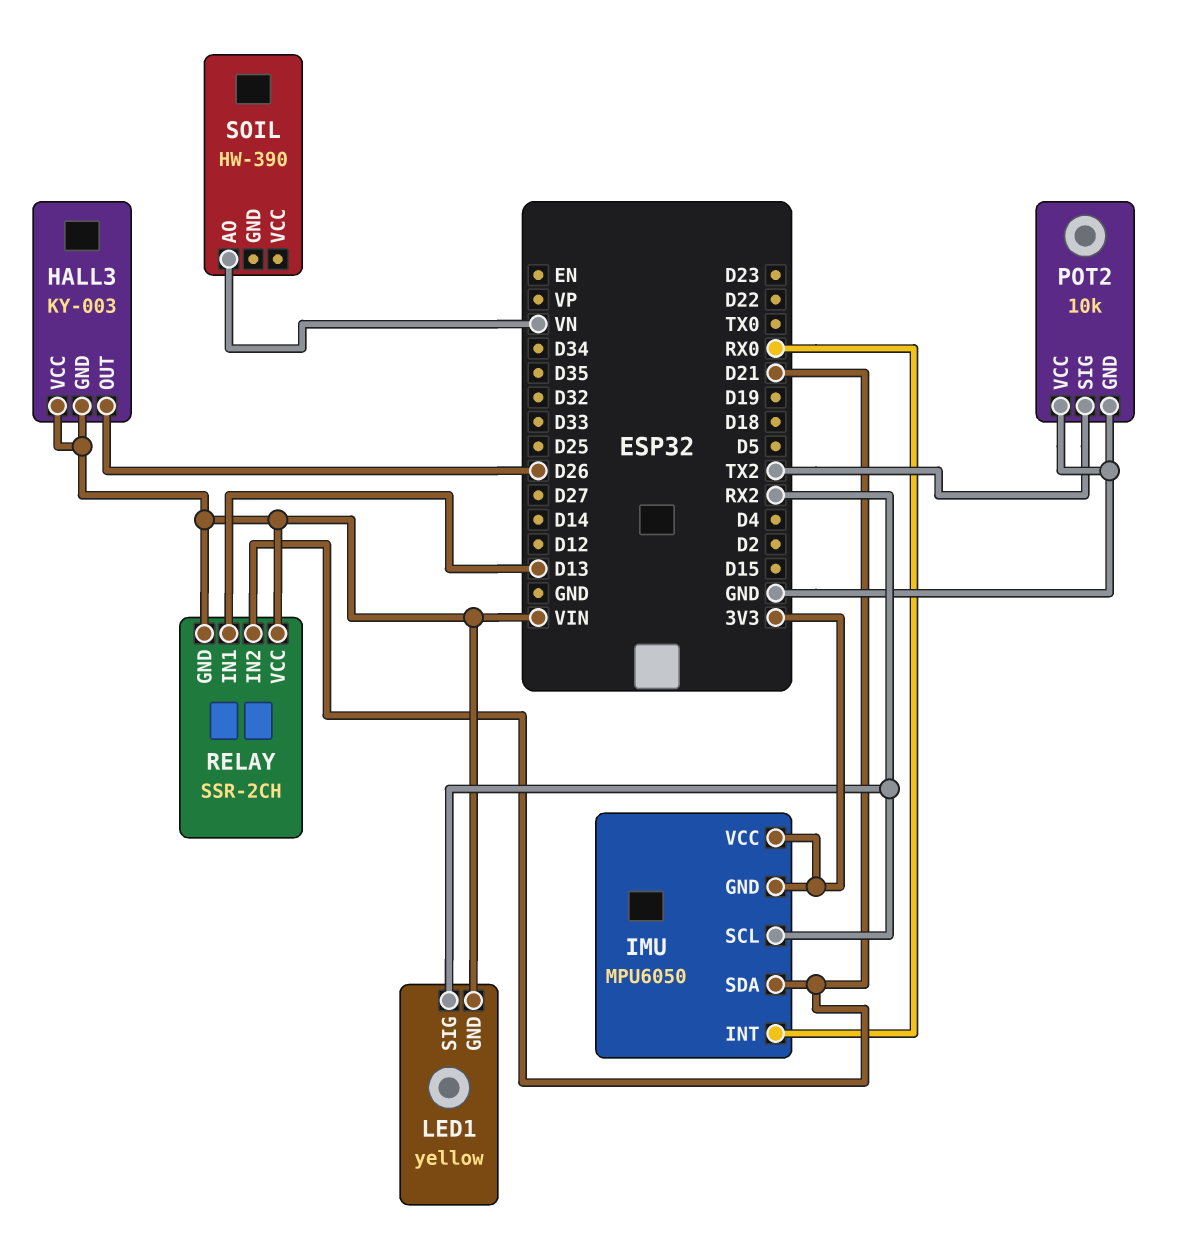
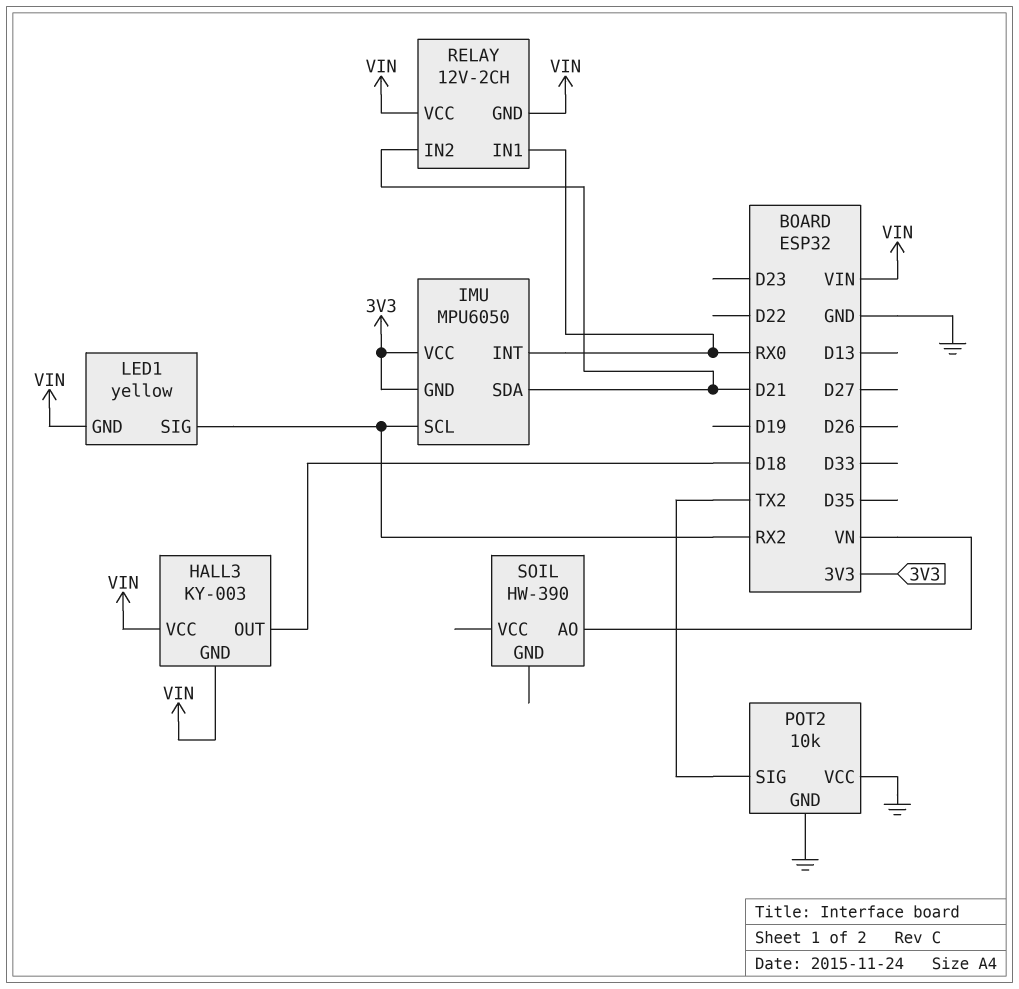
HALL3 pin OUT: D26 -> D18
RELAY: SSR-2CH -> 12V-2CH
RELAY pin IN1: D13 -> RX0

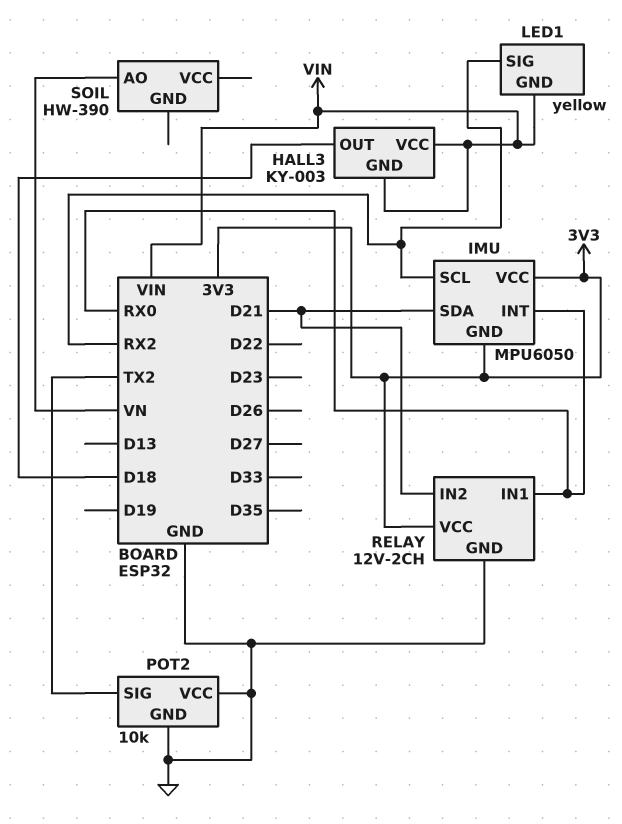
RELAY pin GND: VIN -> GND
RELAY pin VCC: VIN -> 3V3

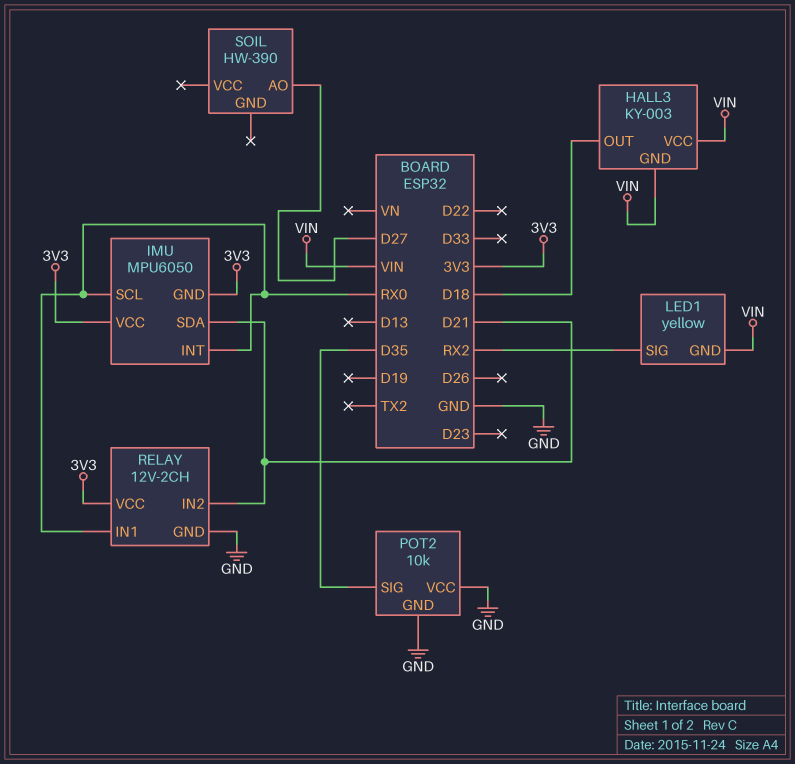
IMU pin SCL: RX2 -> RX0
POT2 pin SIG: TX2 -> D35
SOIL pin AO: VN -> D27

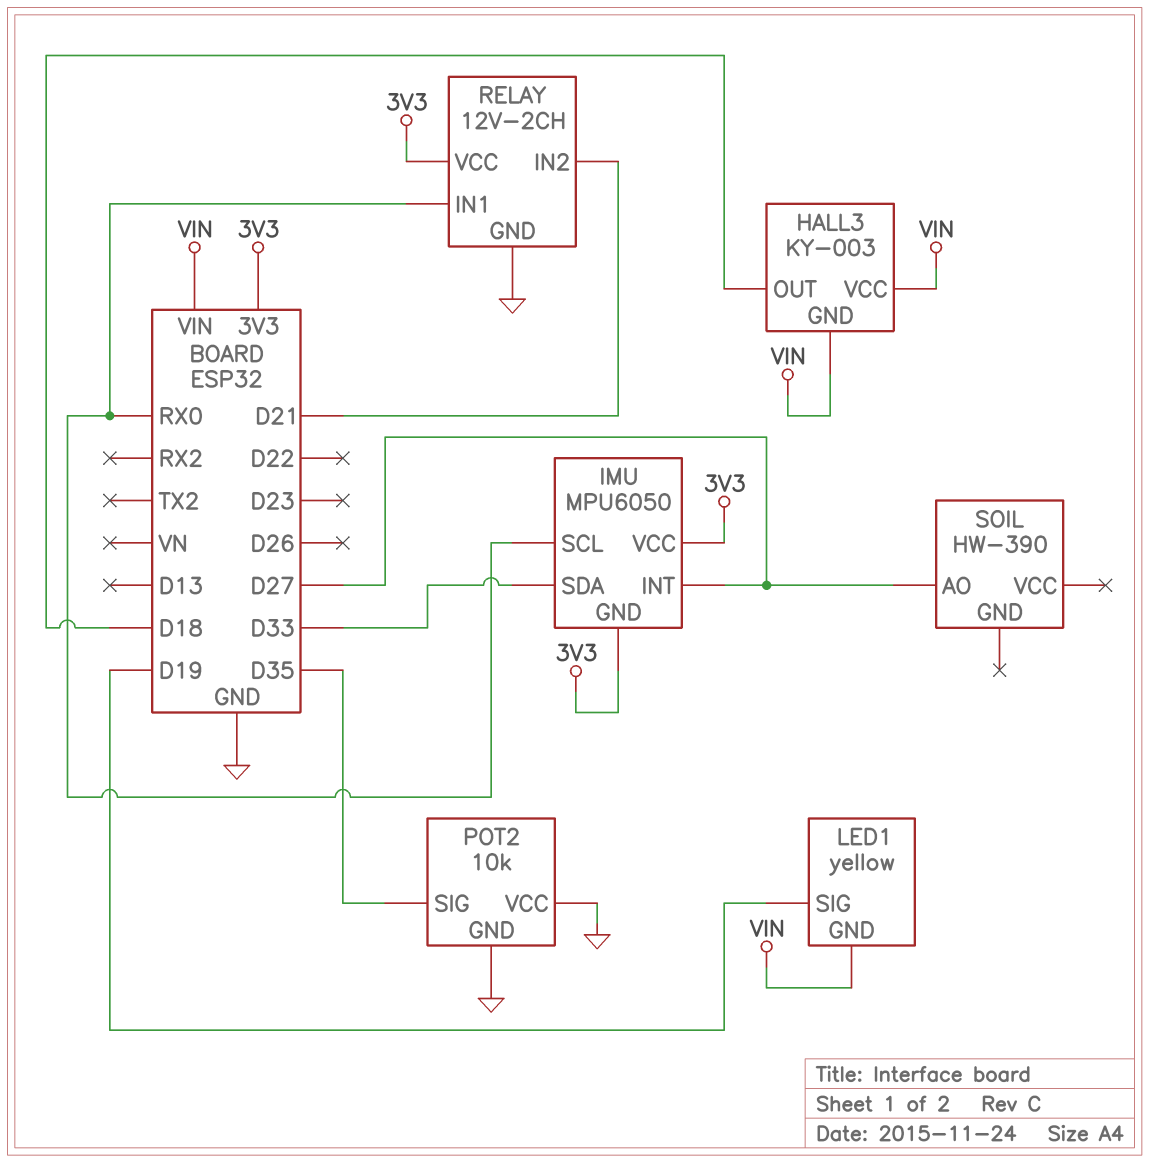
IMU pin INT: RX0 -> D27
IMU pin SDA: D21 -> D33
LED1 pin SIG: RX2 -> D19

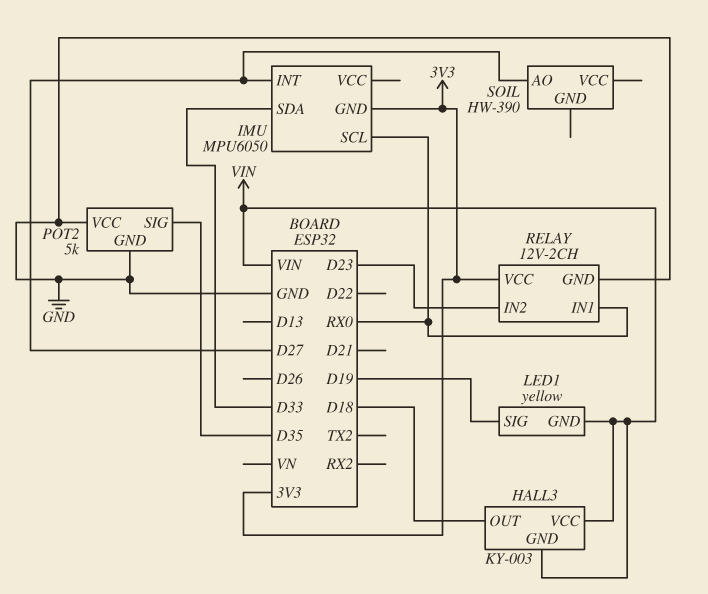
IMU pin VCC: 3V3 -> none
POT2: 10k -> 5k
RELAY pin IN2: D21 -> D23

